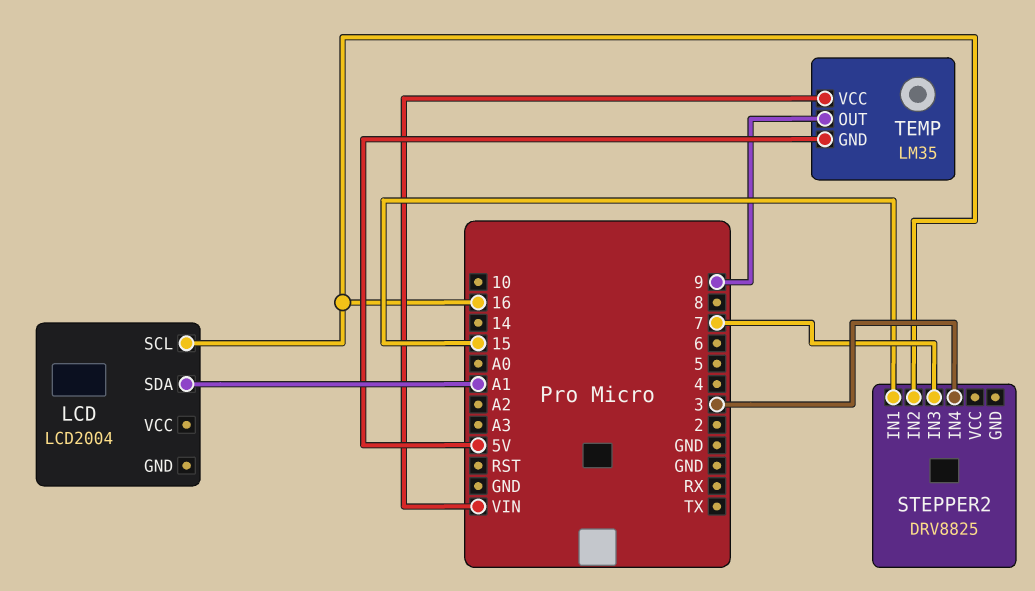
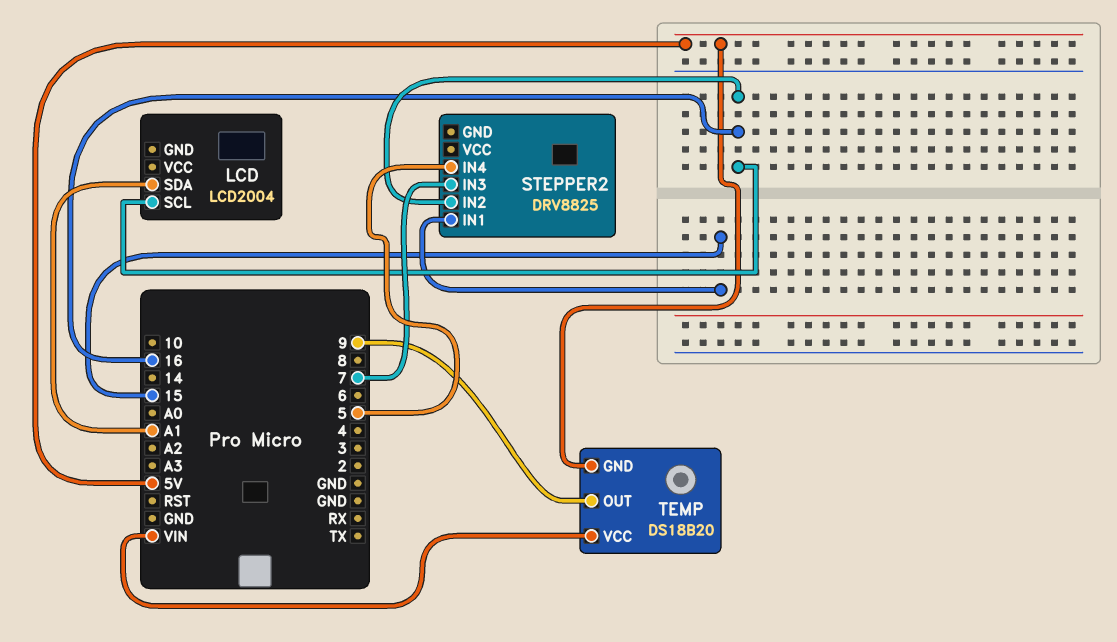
STEPPER2 pin IN4: 3 -> 5
TEMP: LM35 -> DS18B20

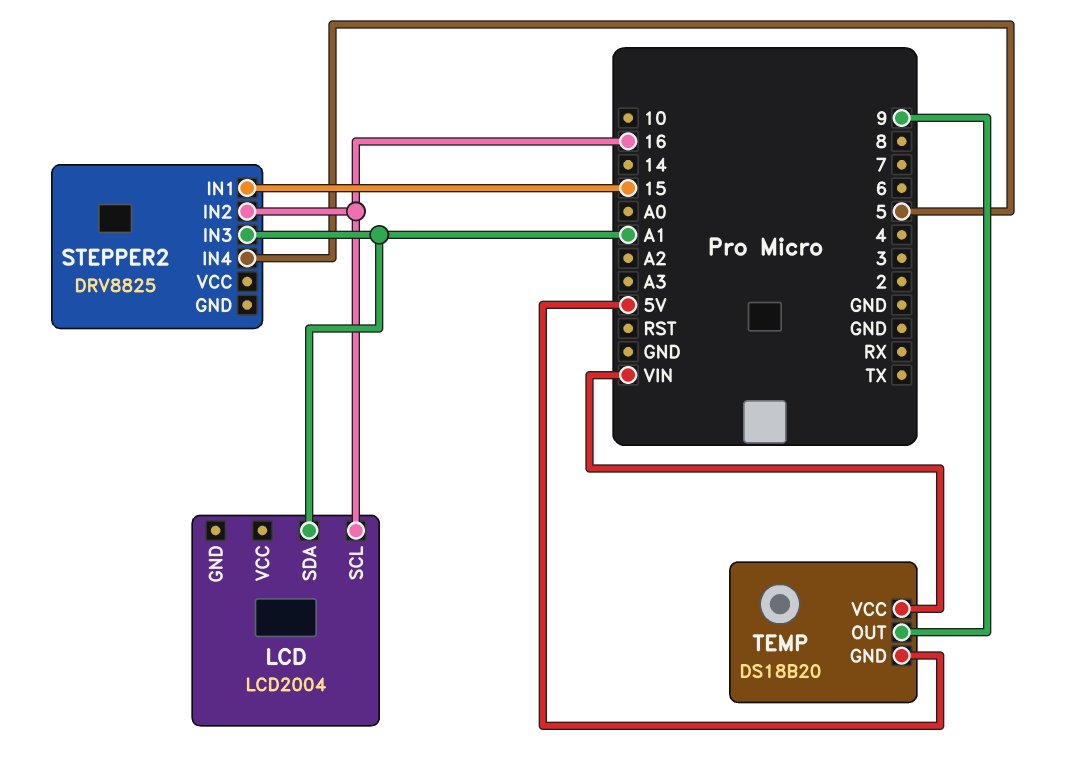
STEPPER2 pin IN3: 7 -> A1

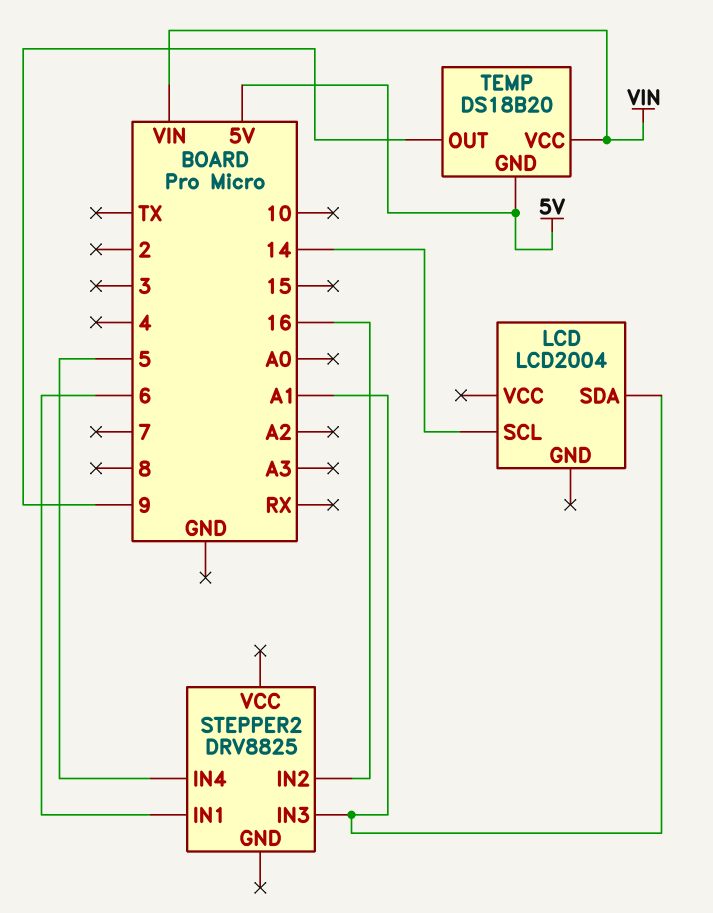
LCD pin SCL: 16 -> 14
STEPPER2 pin IN1: 15 -> 6

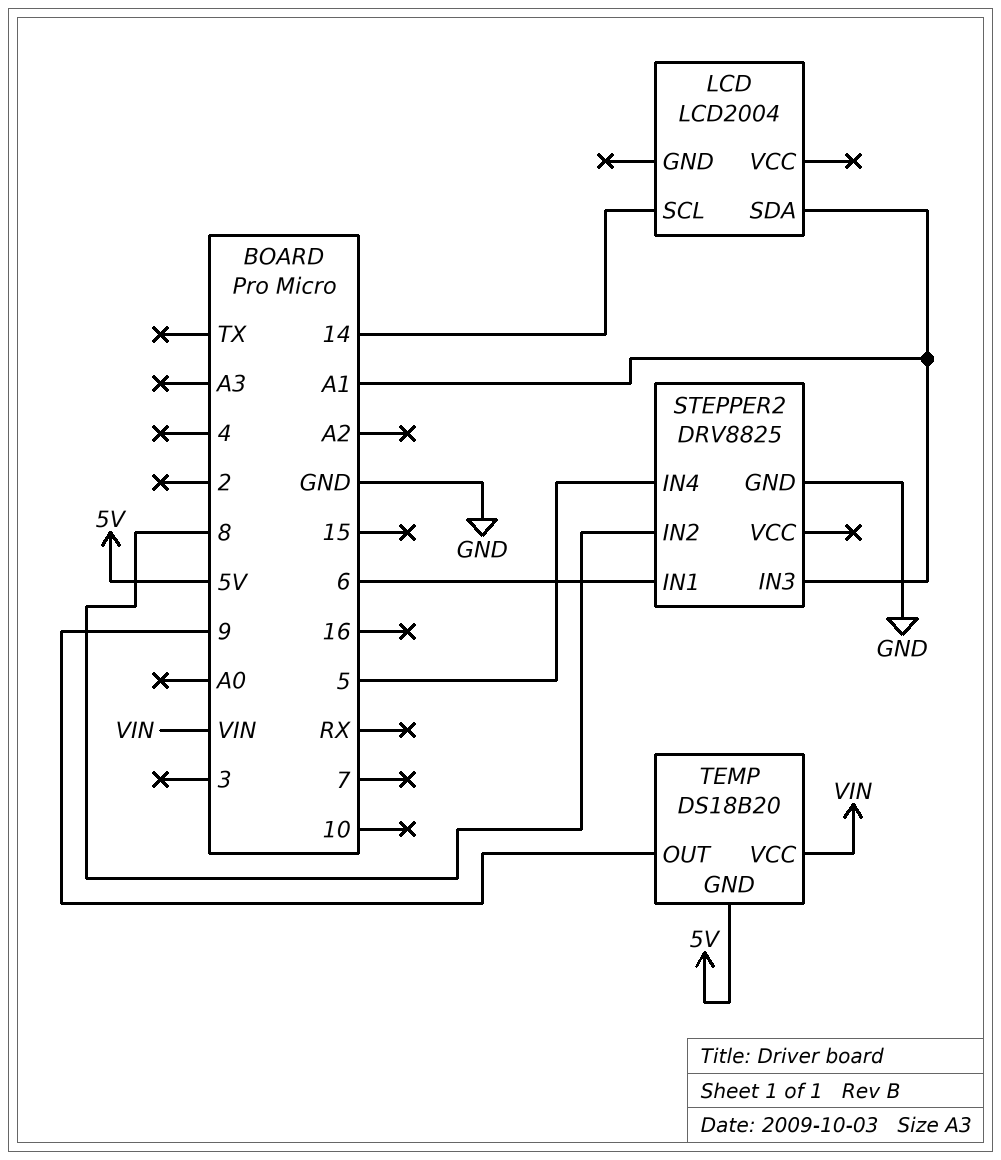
STEPPER2 pin GND: none -> GND
STEPPER2 pin IN2: 16 -> 8

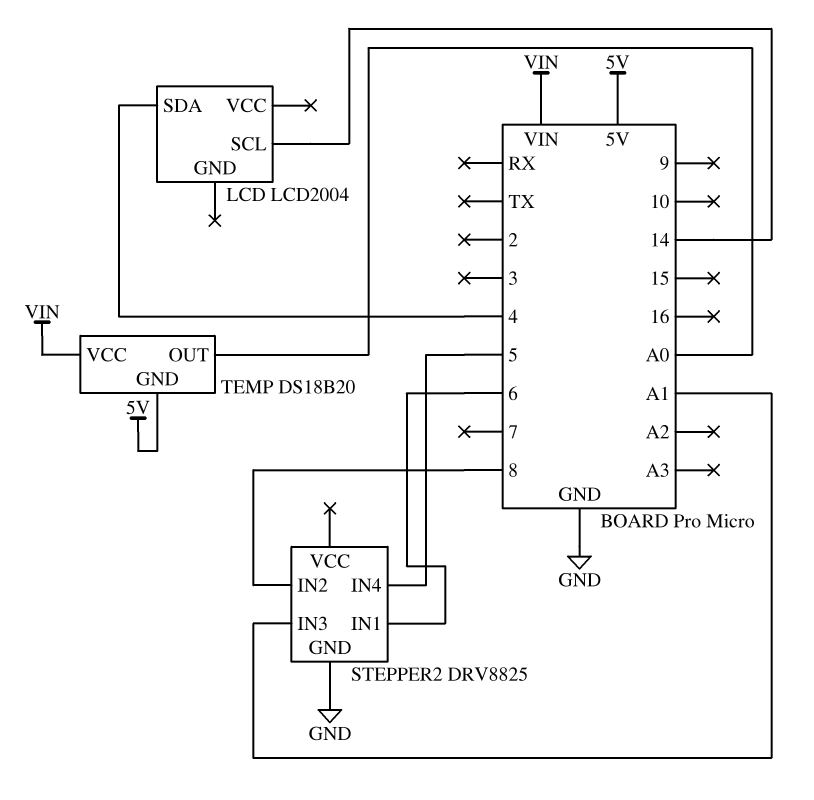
LCD pin SDA: A1 -> 4
TEMP pin OUT: 9 -> A0

